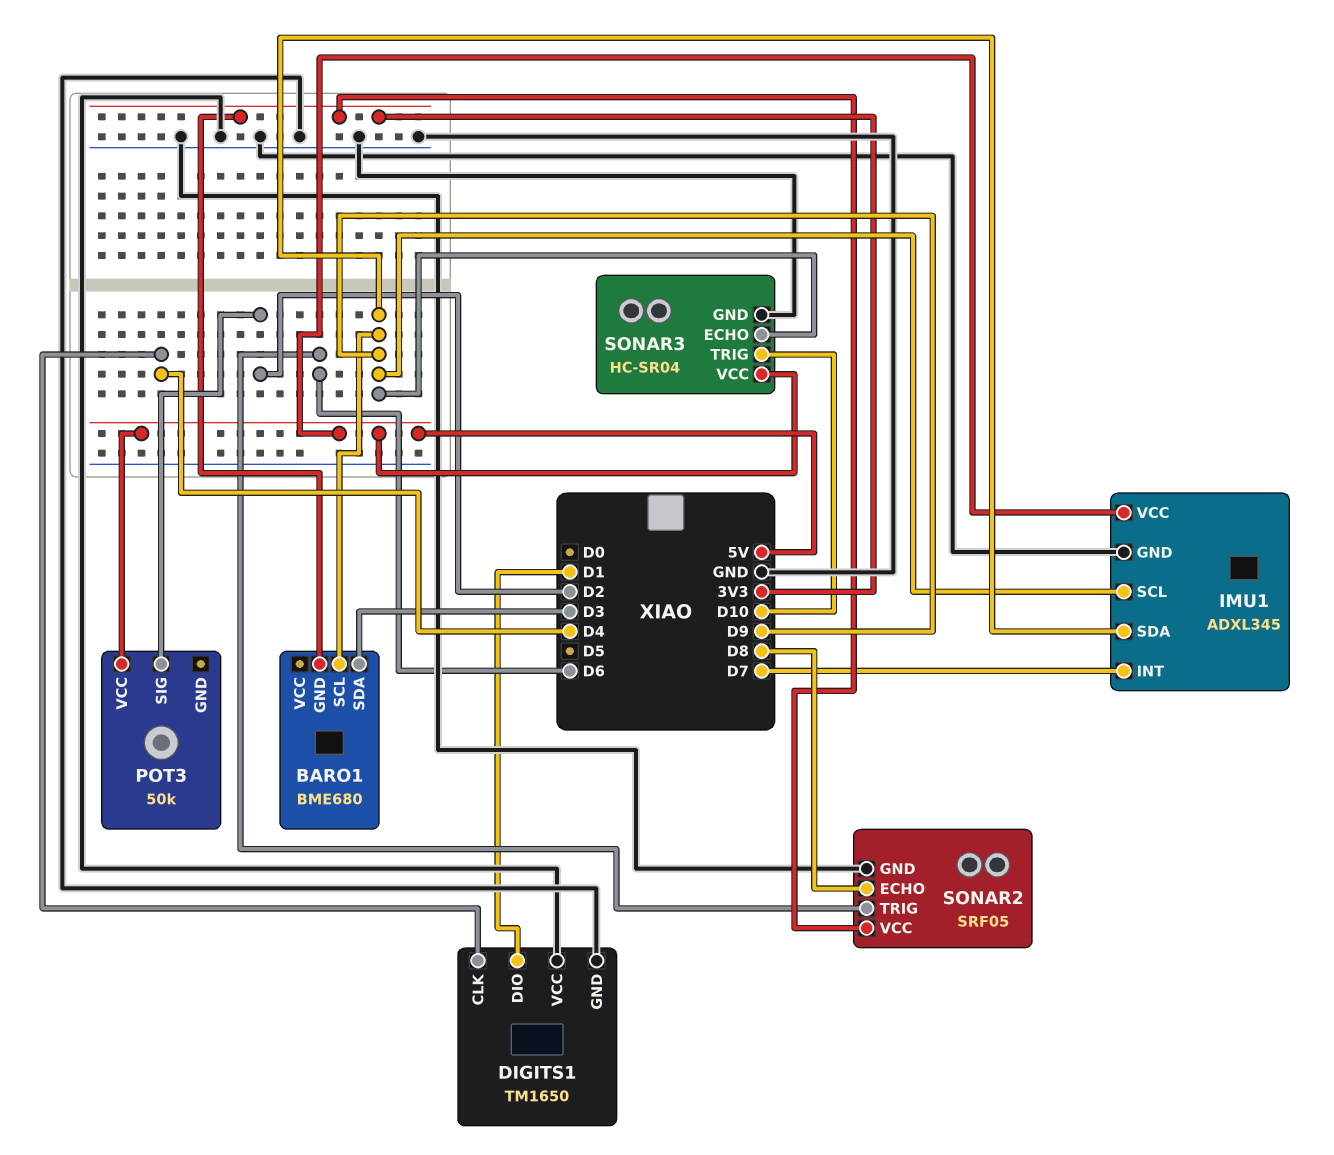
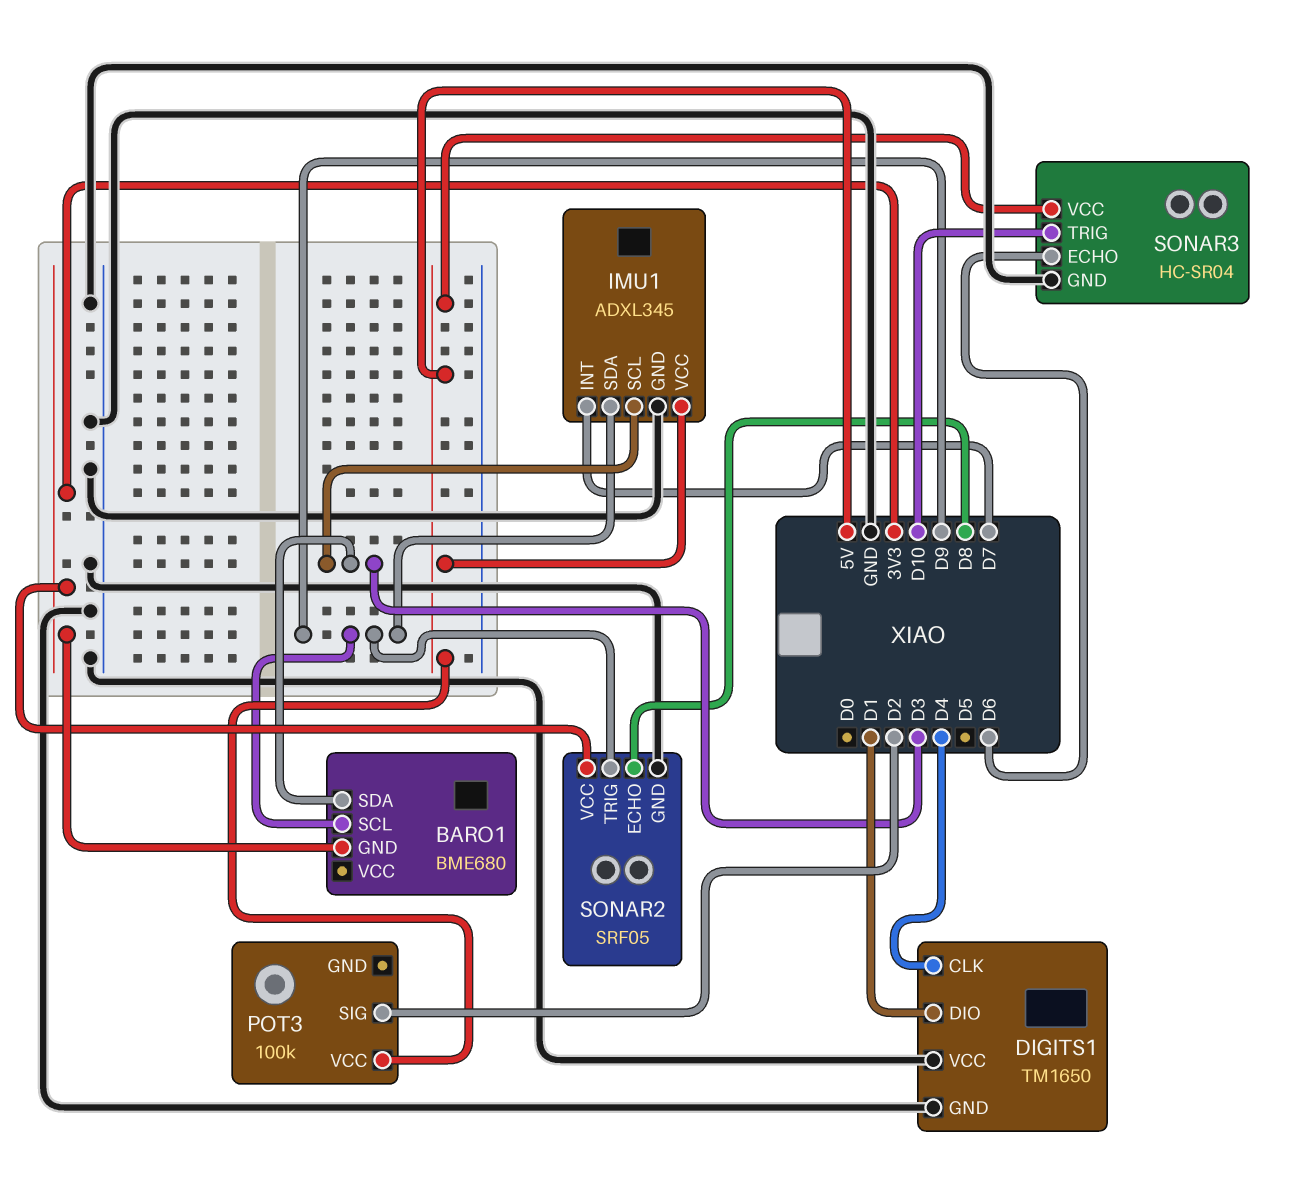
IMU1 pin SCL: D9 -> D3
POT3: 50k -> 100k
SONAR2 pin TRIG: D6 -> D9
SONAR3 pin ECHO: D9 -> D6

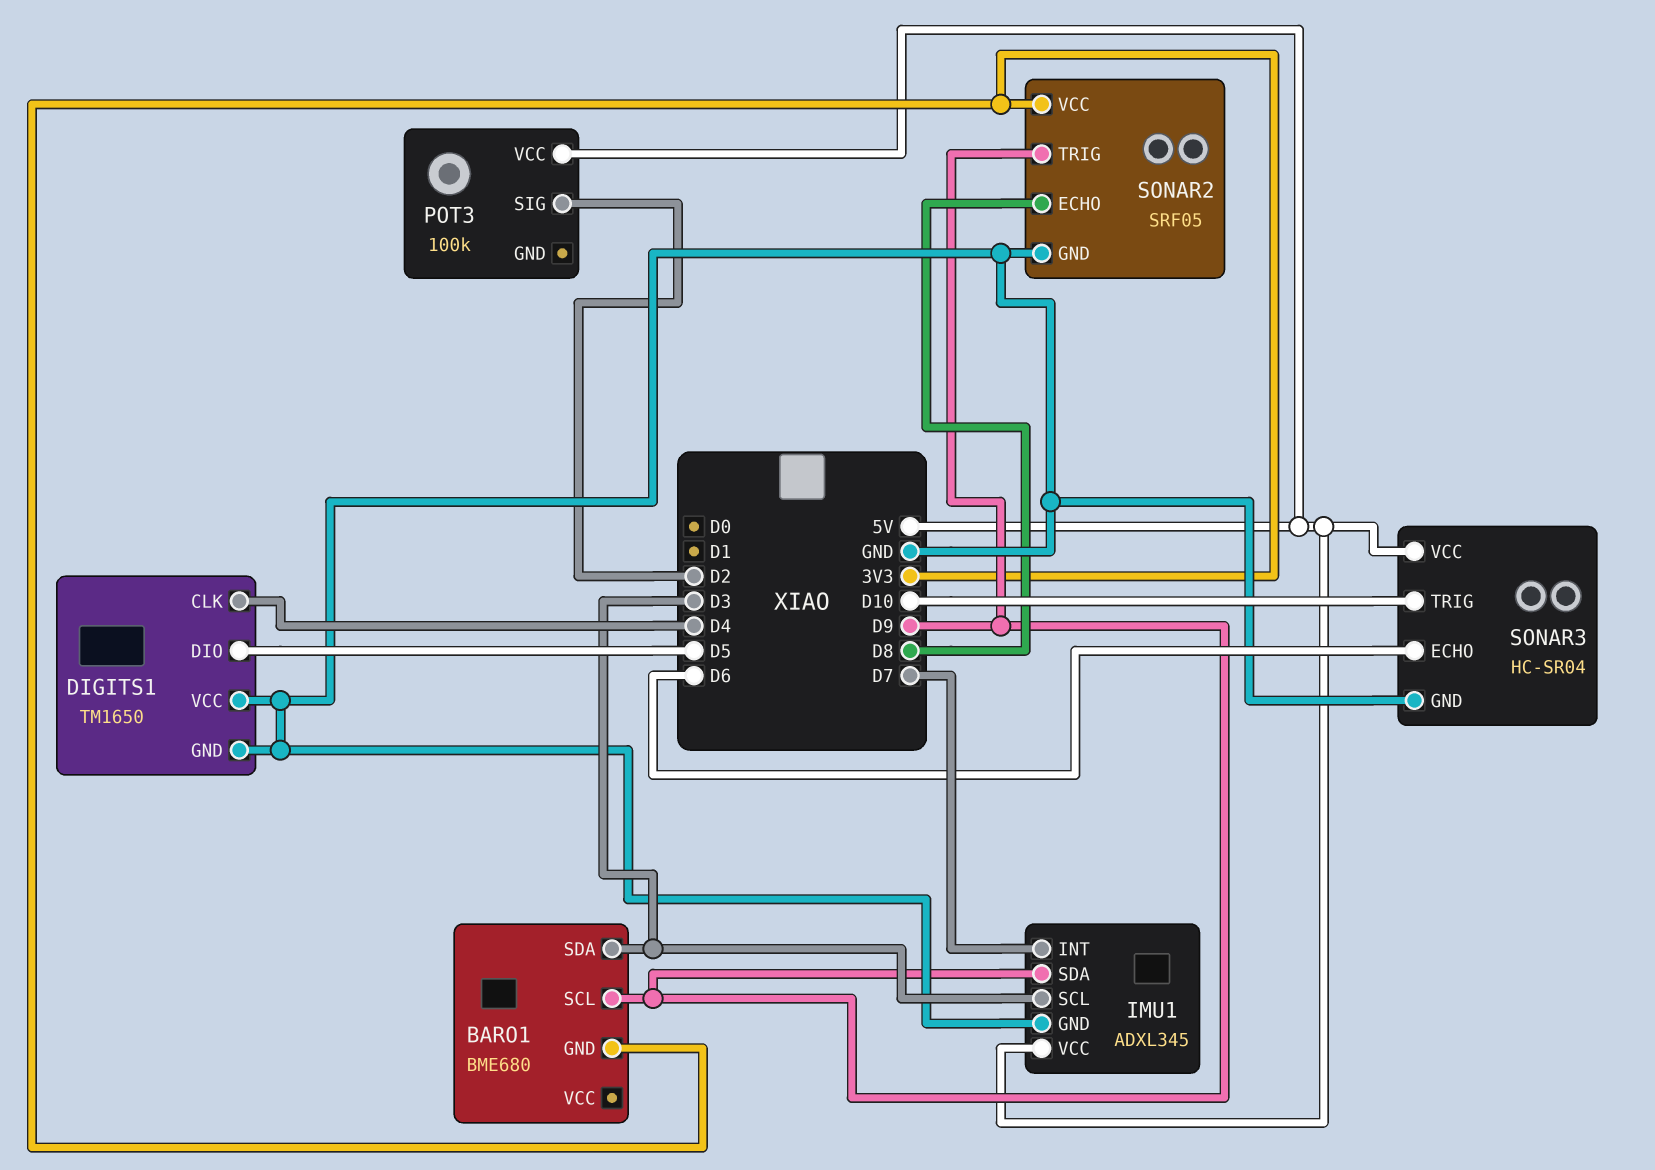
DIGITS1 pin DIO: D1 -> D5

